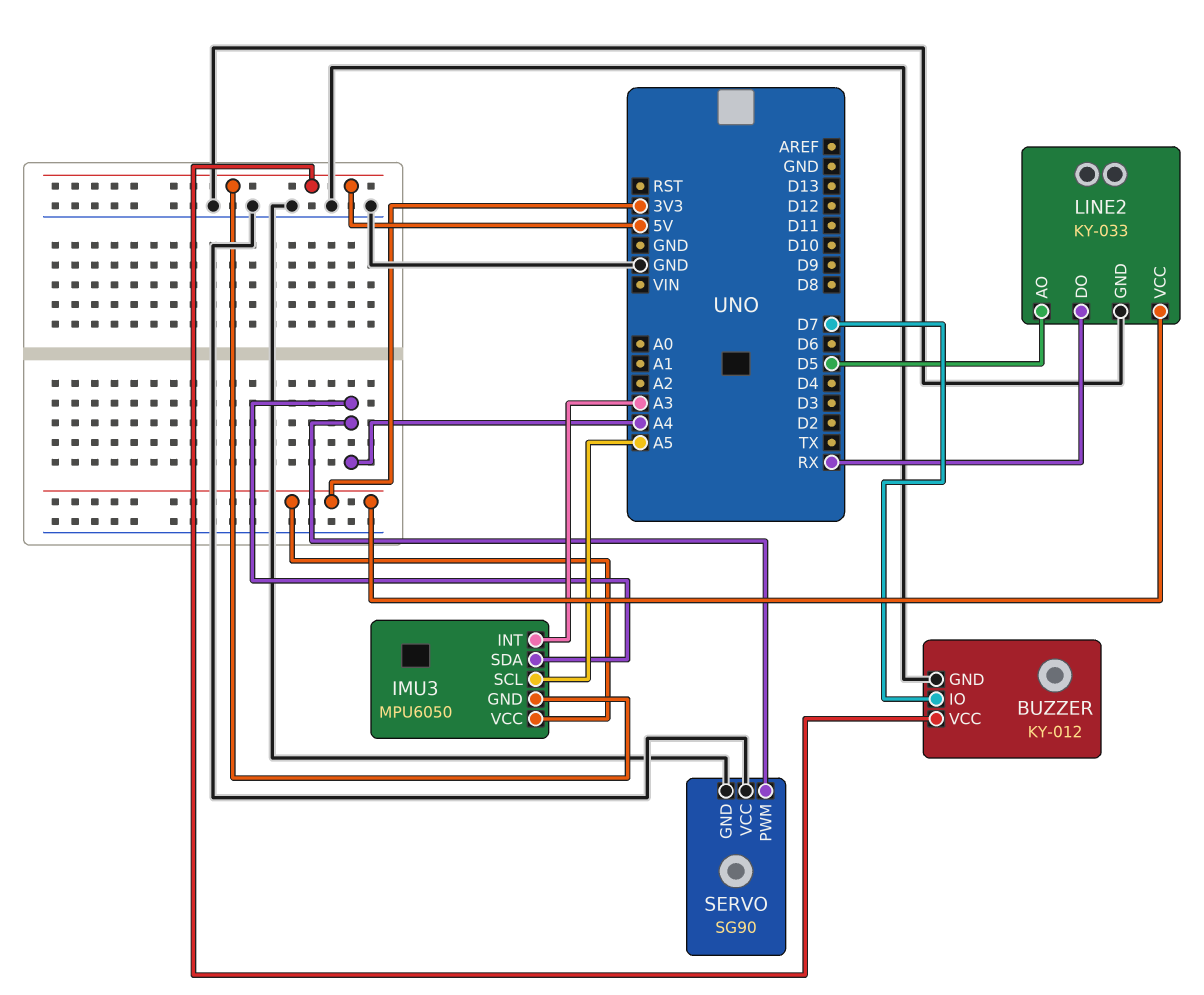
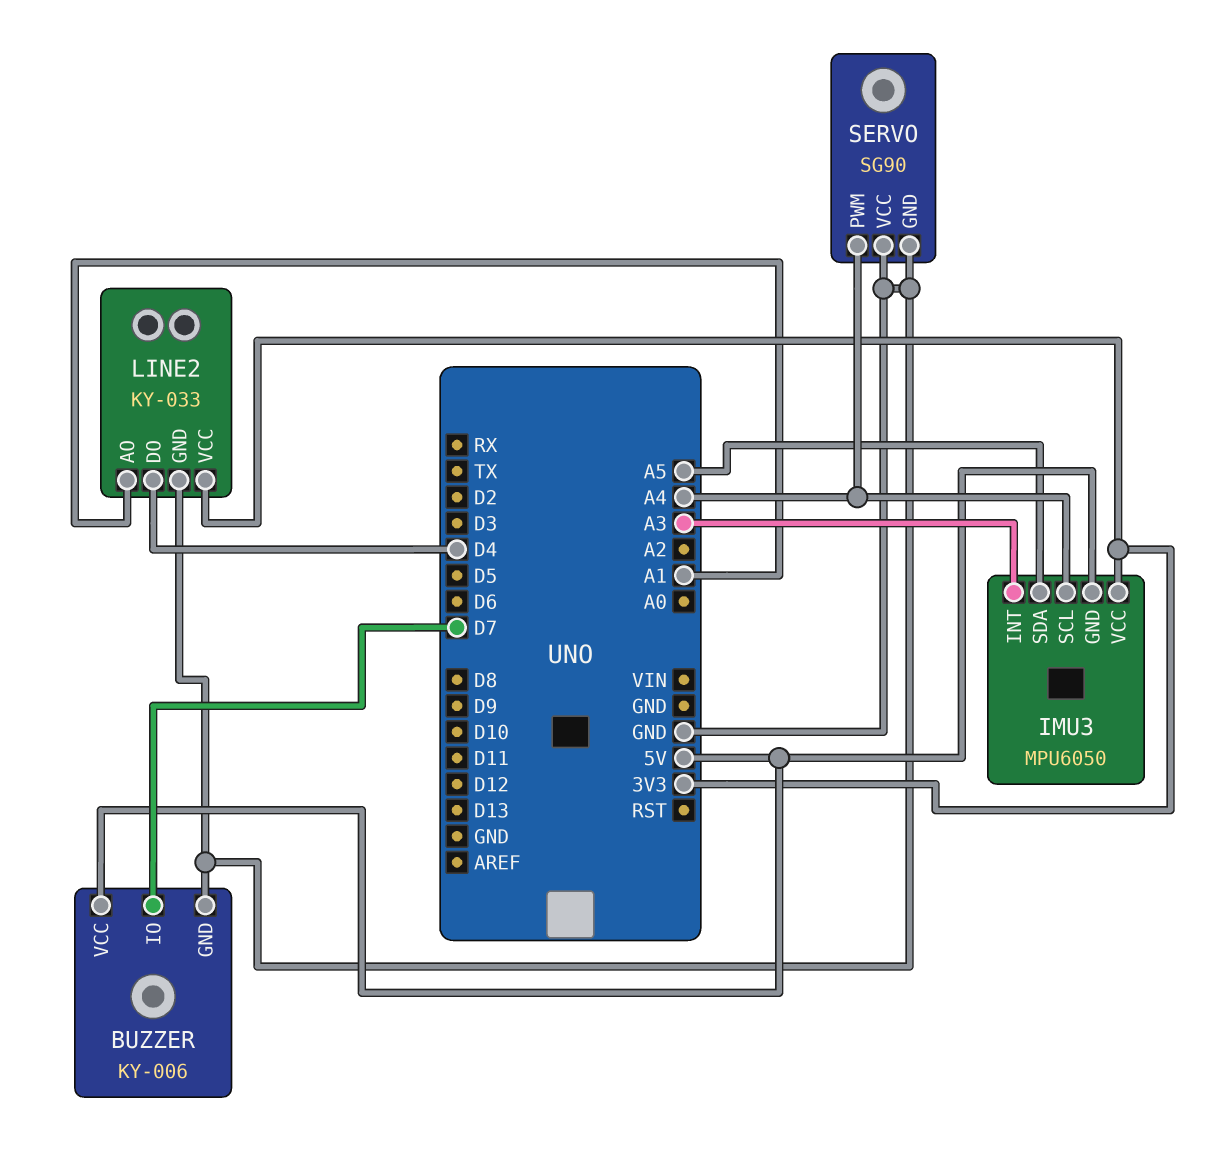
BUZZER: KY-012 -> KY-006
IMU3 pin SCL: A5 -> A4
IMU3 pin SDA: A4 -> A5
LINE2 pin AO: D5 -> A1
LINE2 pin DO: RX -> D4

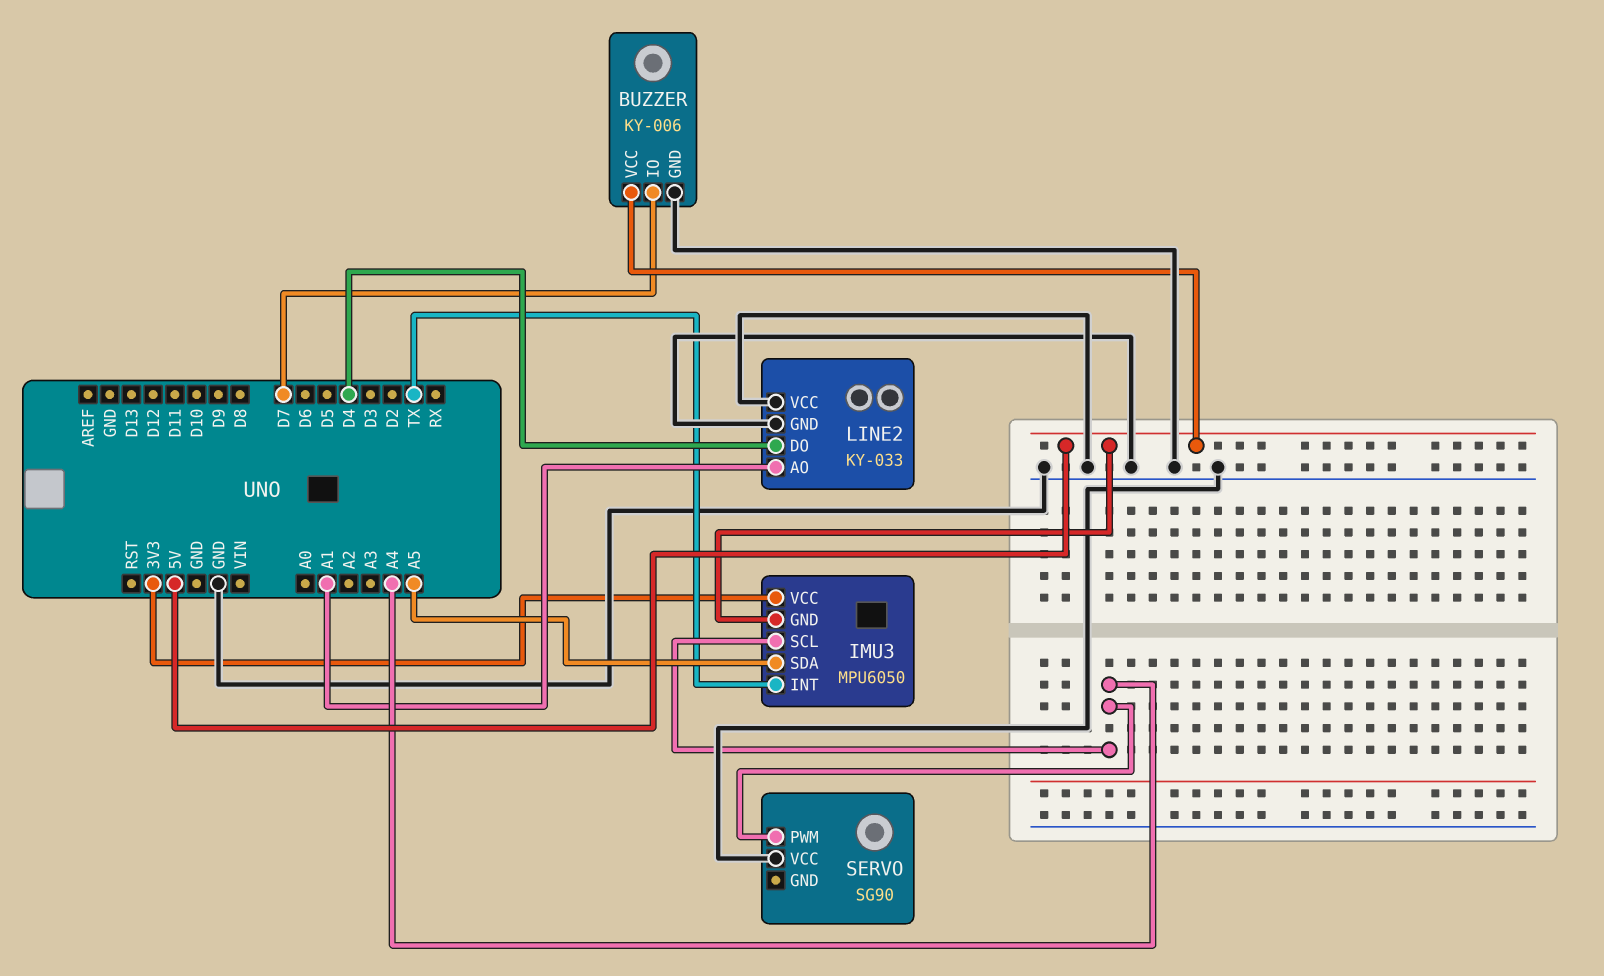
IMU3 pin INT: A3 -> TX
LINE2 pin VCC: 3V3 -> GND
SERVO pin GND: GND -> none

